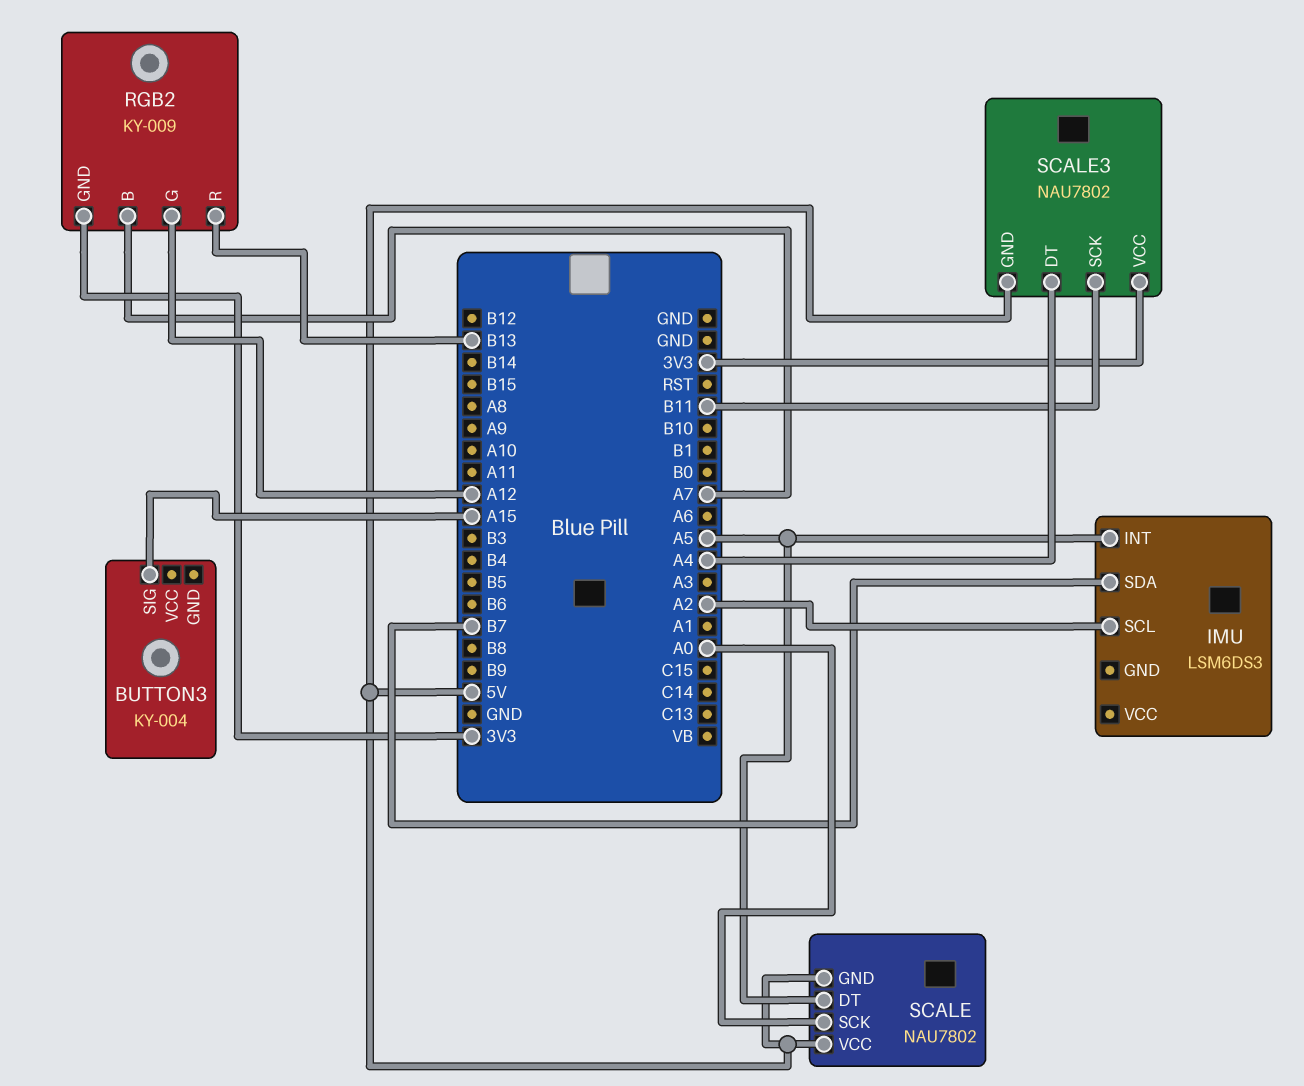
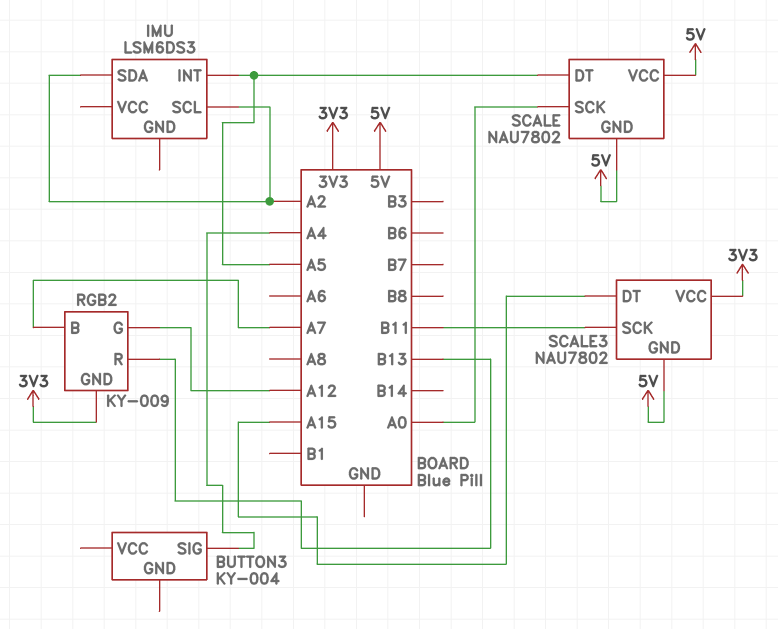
BUTTON3 pin SIG: A15 -> A4
IMU pin SDA: B7 -> A2
SCALE3 pin DT: A4 -> A15

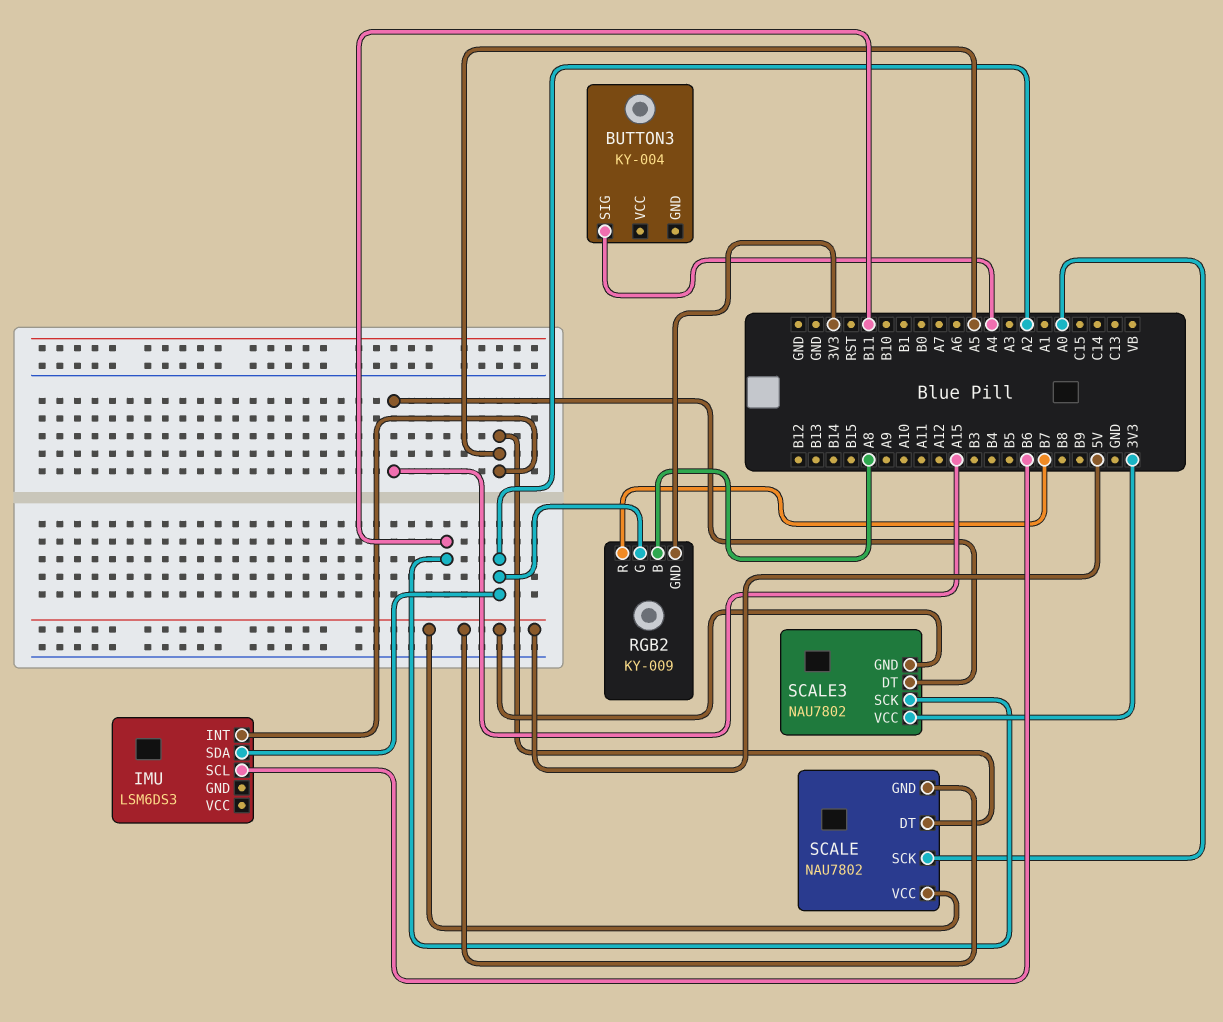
IMU pin SCL: A2 -> B6
RGB2 pin B: A7 -> A8
RGB2 pin G: A12 -> A2
RGB2 pin R: B13 -> B7

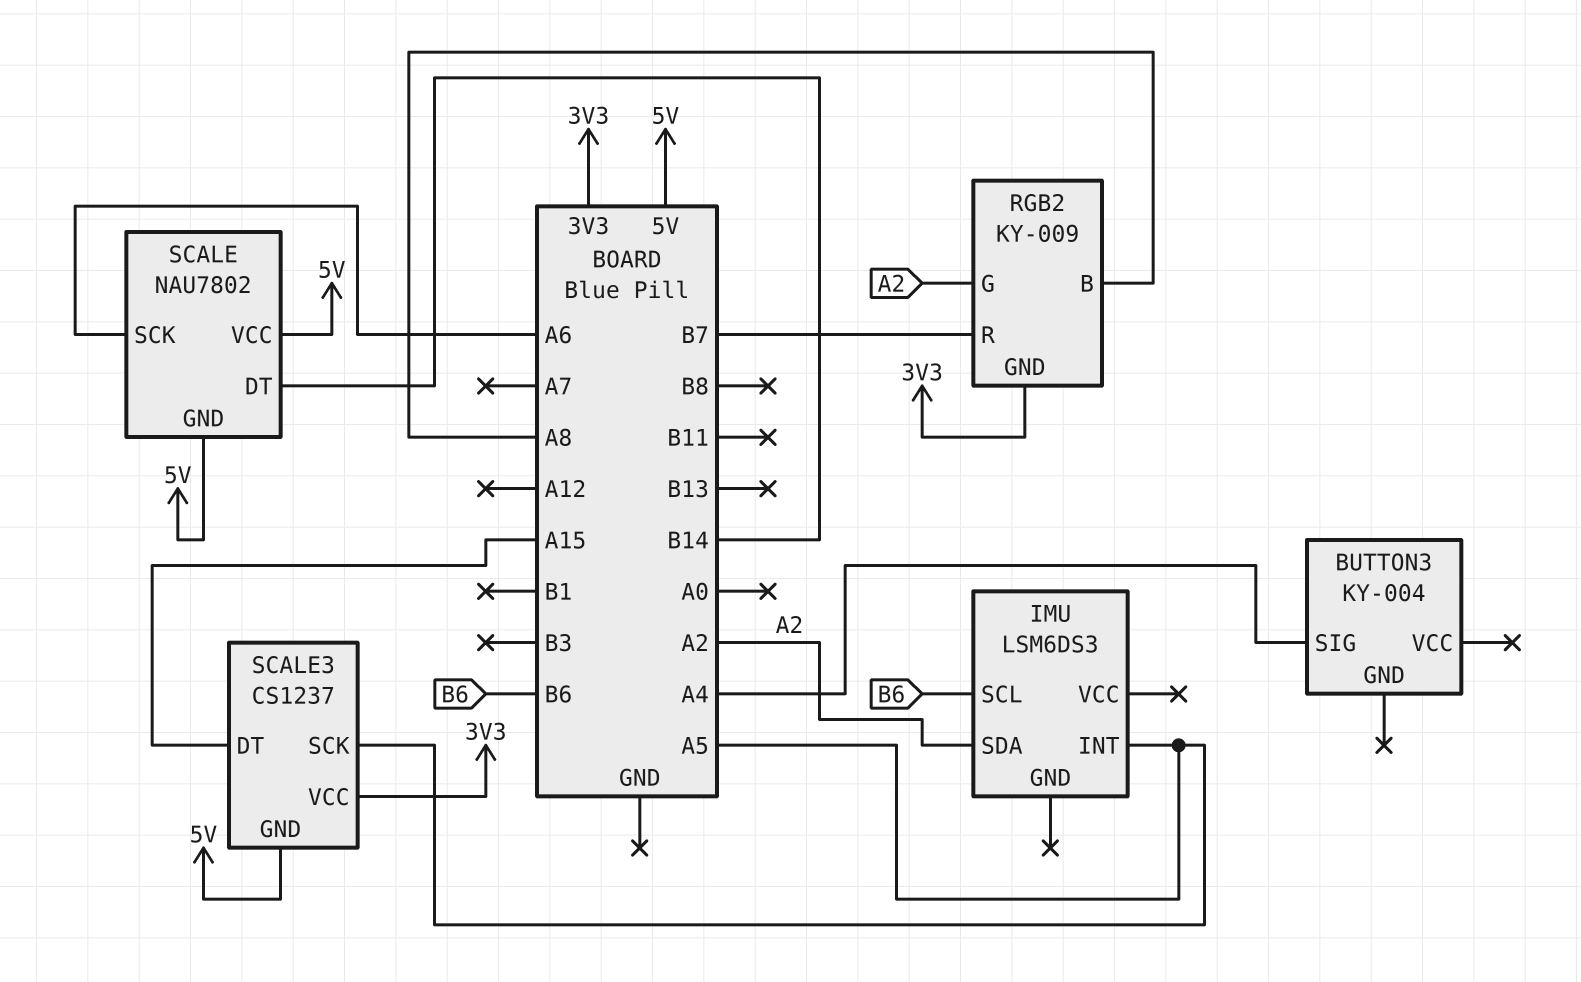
SCALE pin DT: A5 -> B14
SCALE pin SCK: A0 -> A6
SCALE3: NAU7802 -> CS1237
SCALE3 pin SCK: B11 -> A5

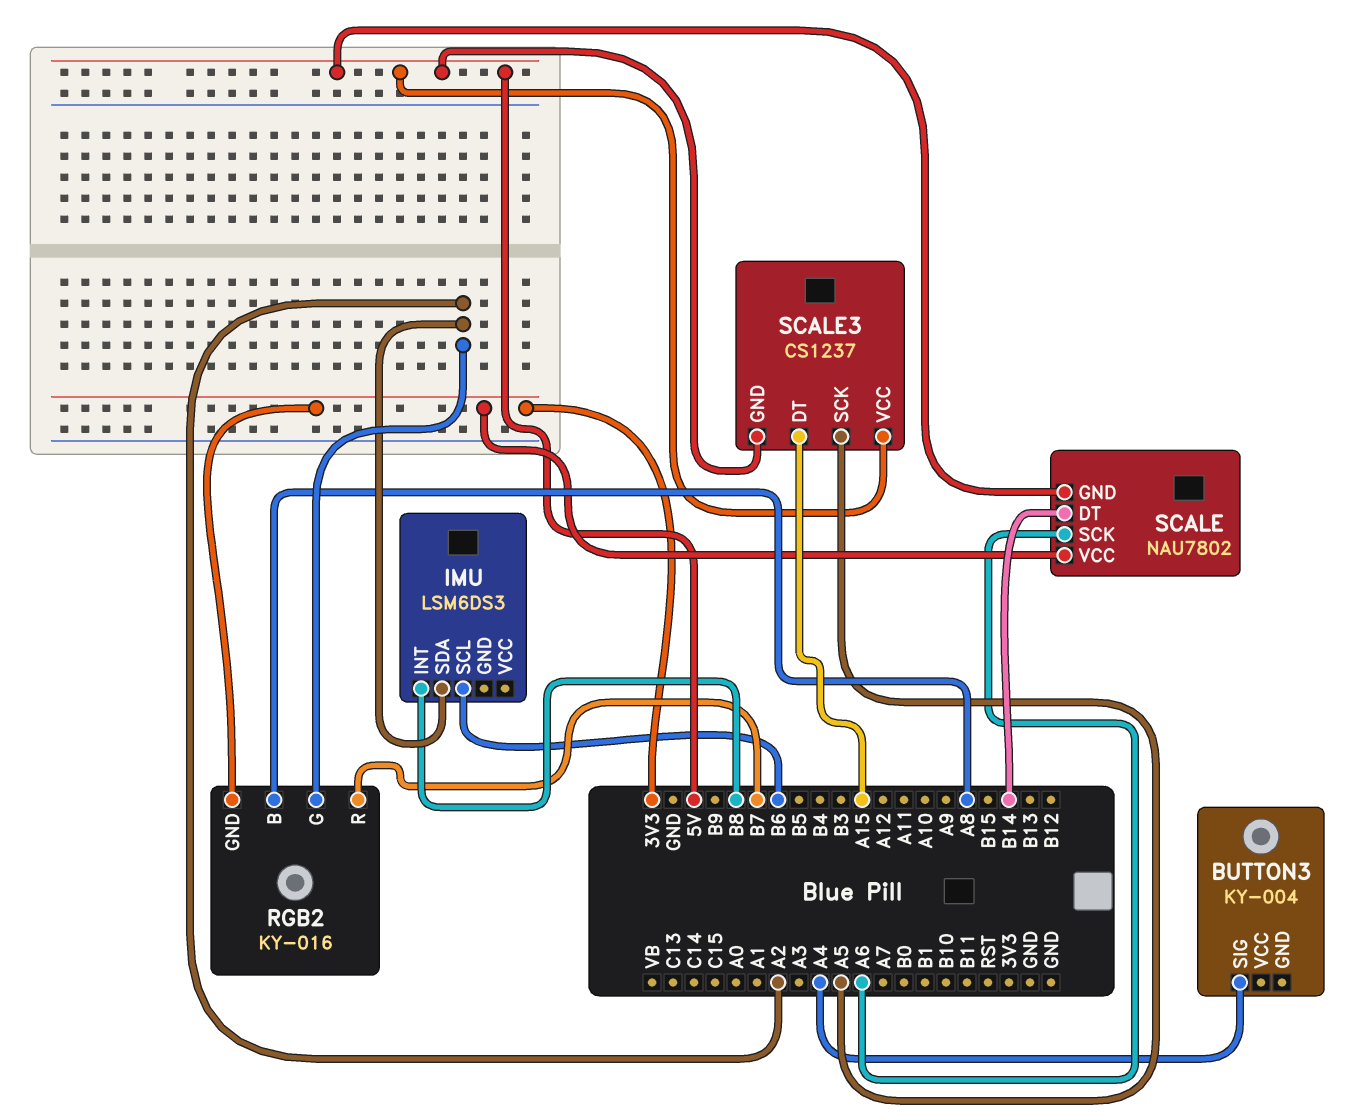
IMU pin INT: A5 -> B8
RGB2: KY-009 -> KY-016
SCALE pin VCC: 5V -> 3V3
SCALE3 pin VCC: 3V3 -> 5V

